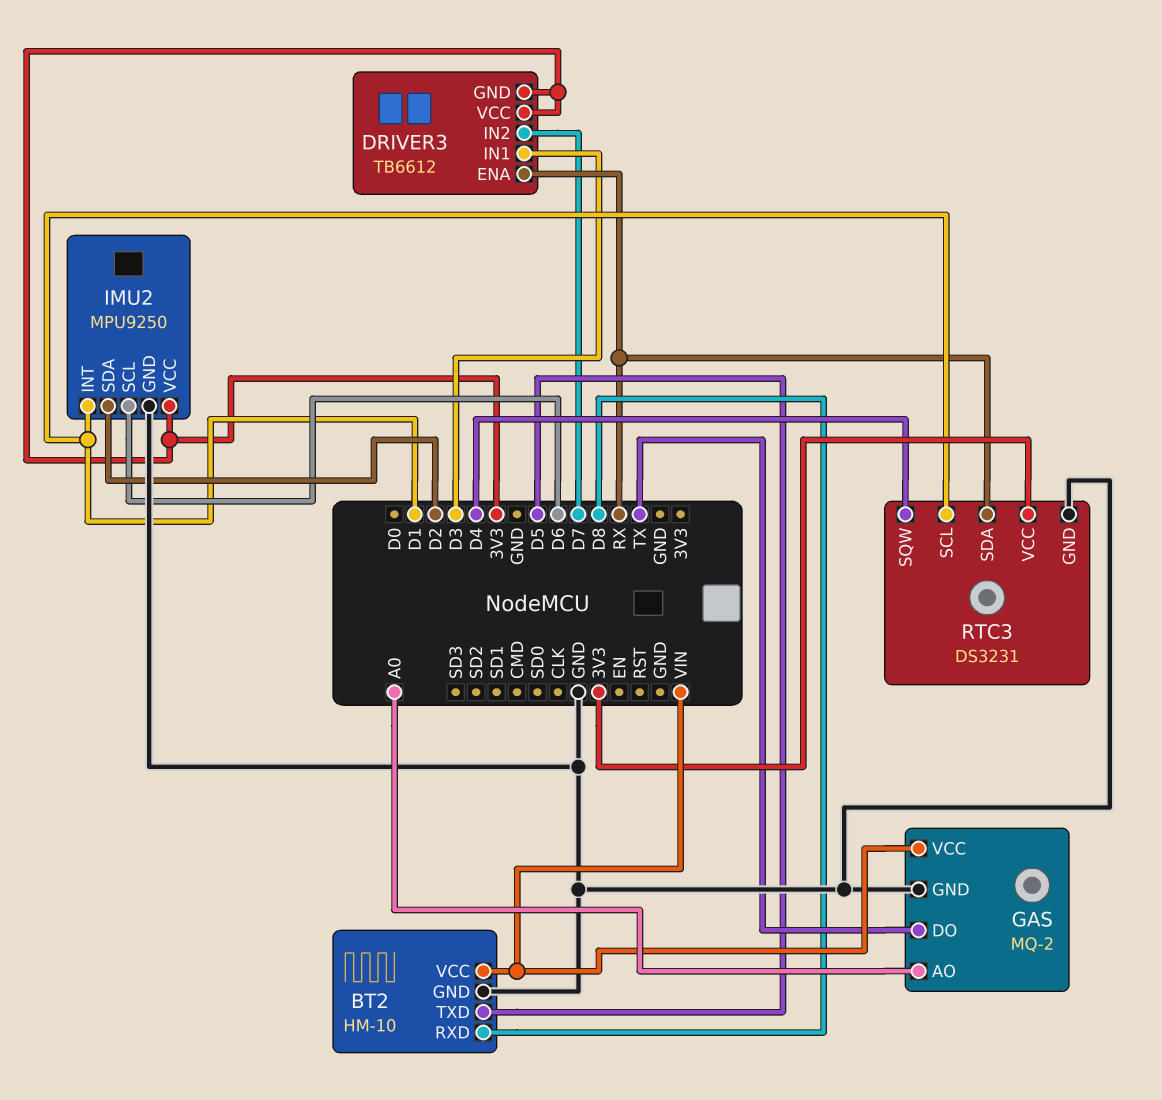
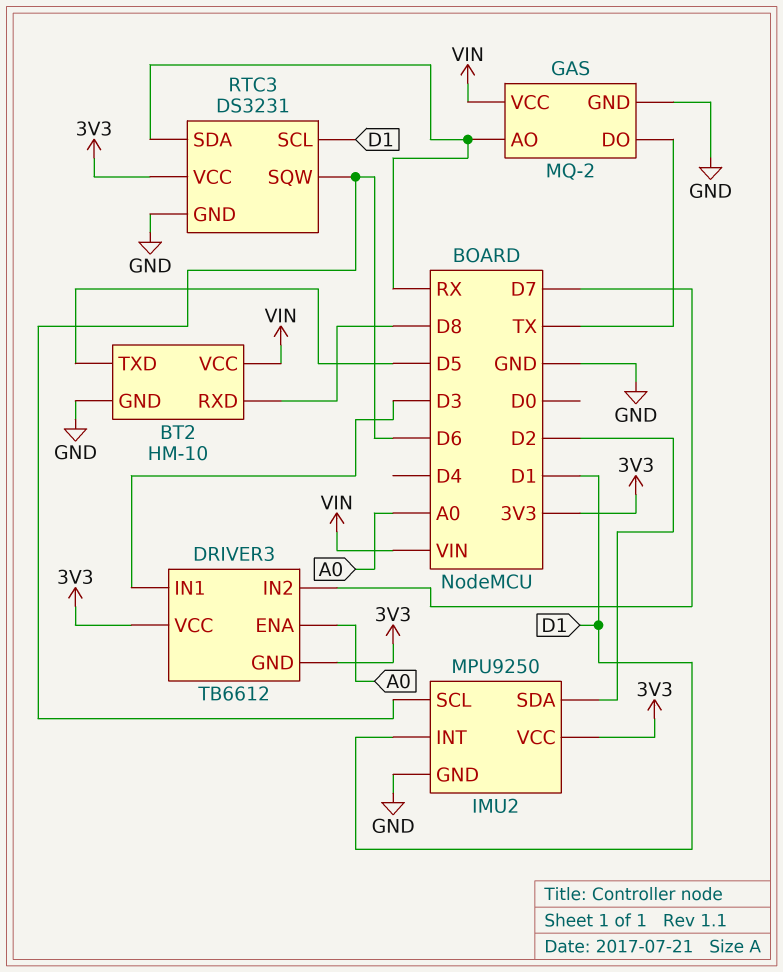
DRIVER3 pin ENA: RX -> A0
GAS pin AO: A0 -> RX
RTC3 pin SQW: D4 -> D6

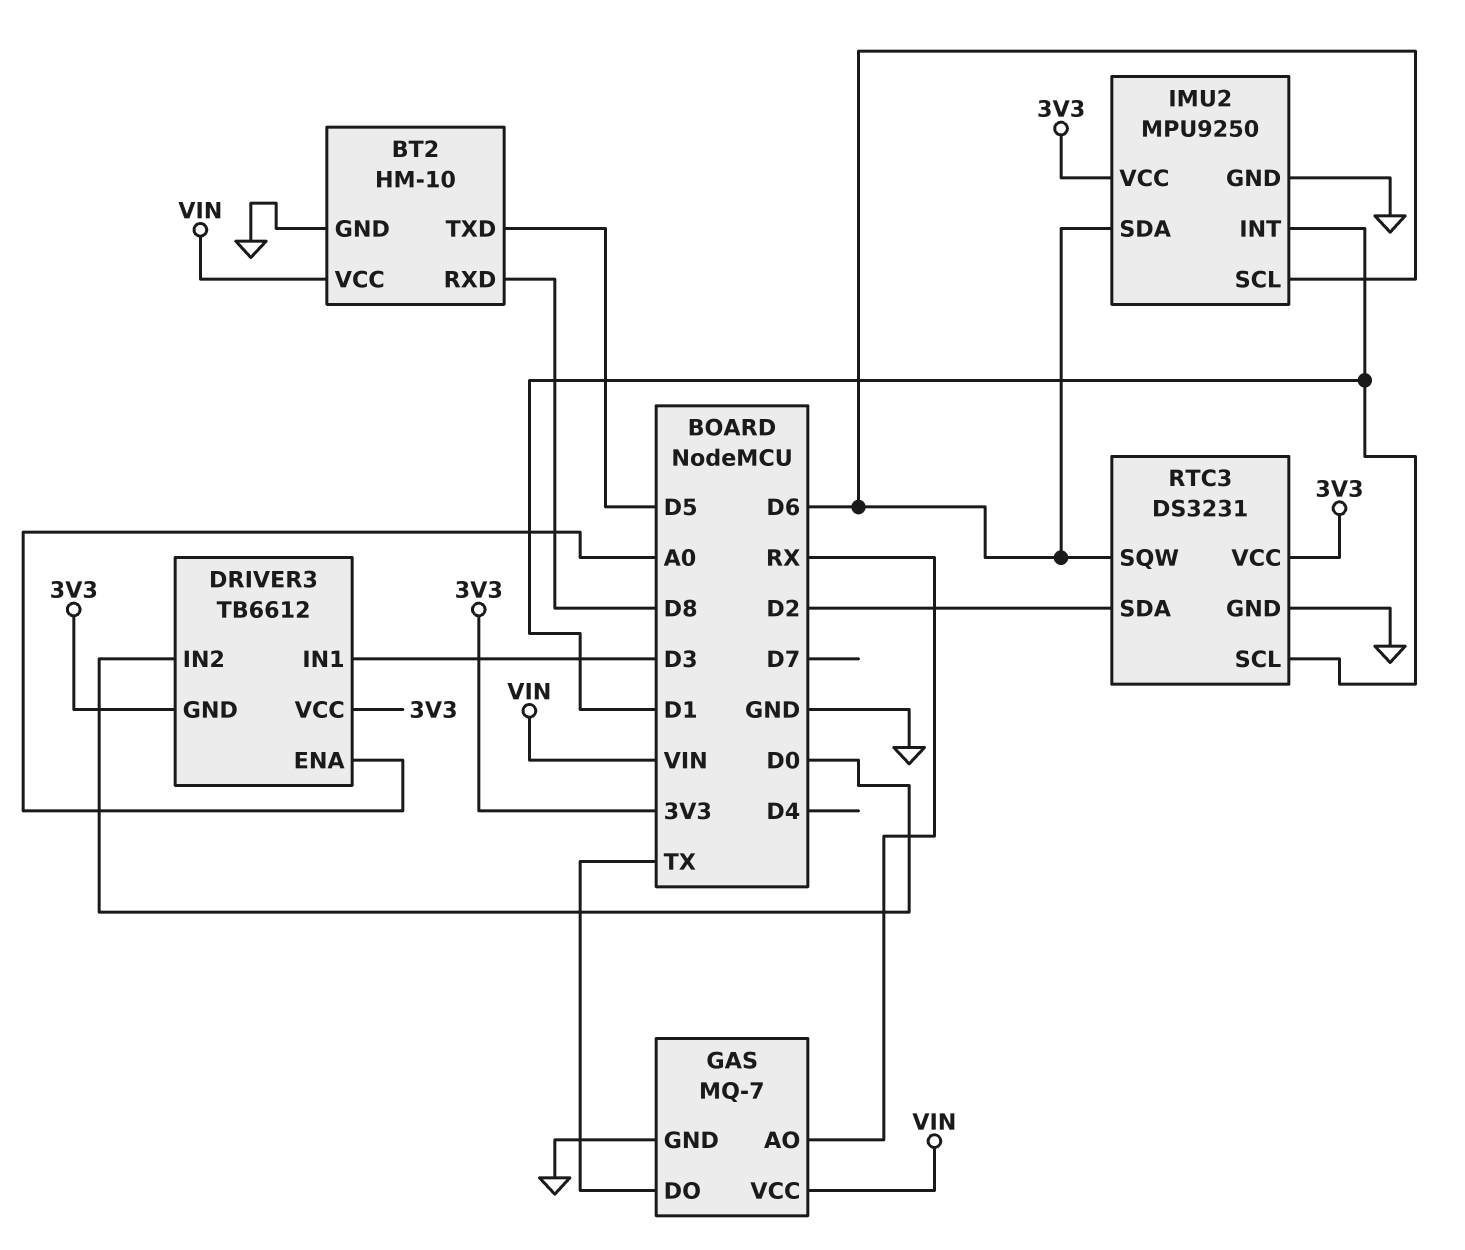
DRIVER3 pin IN2: D7 -> D0
GAS: MQ-2 -> MQ-7
IMU2 pin SDA: D2 -> D6
RTC3 pin SDA: RX -> D2

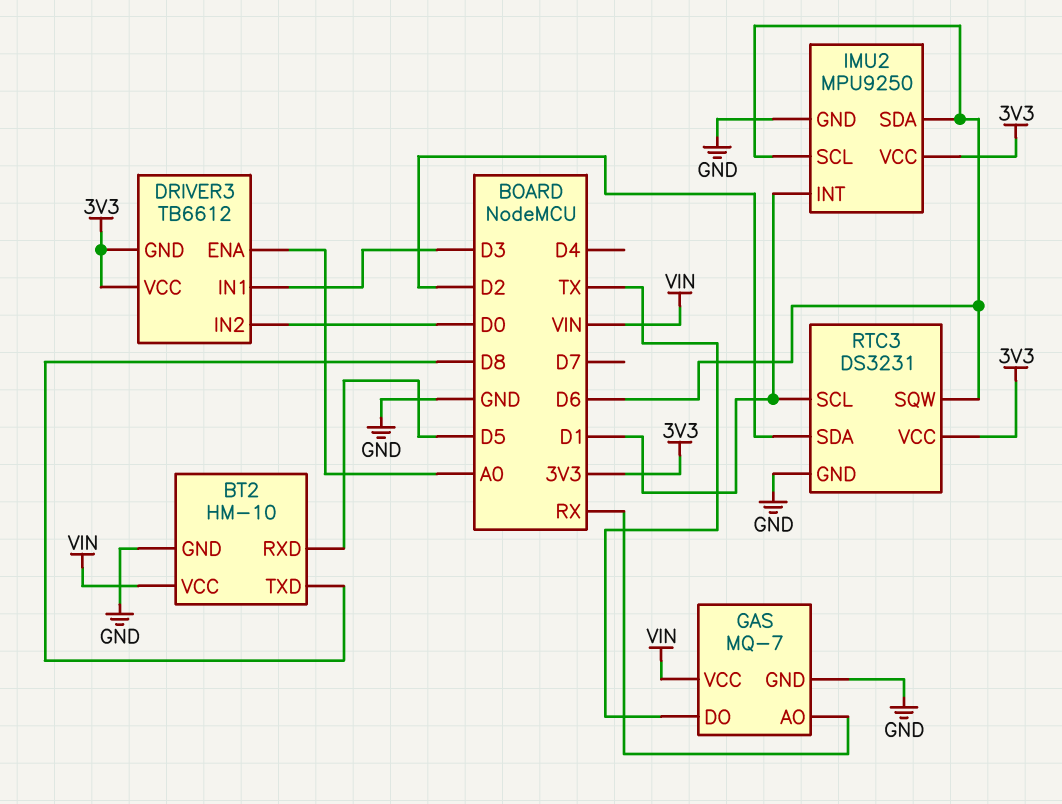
BT2 pin RXD: D8 -> D5
BT2 pin TXD: D5 -> D8

